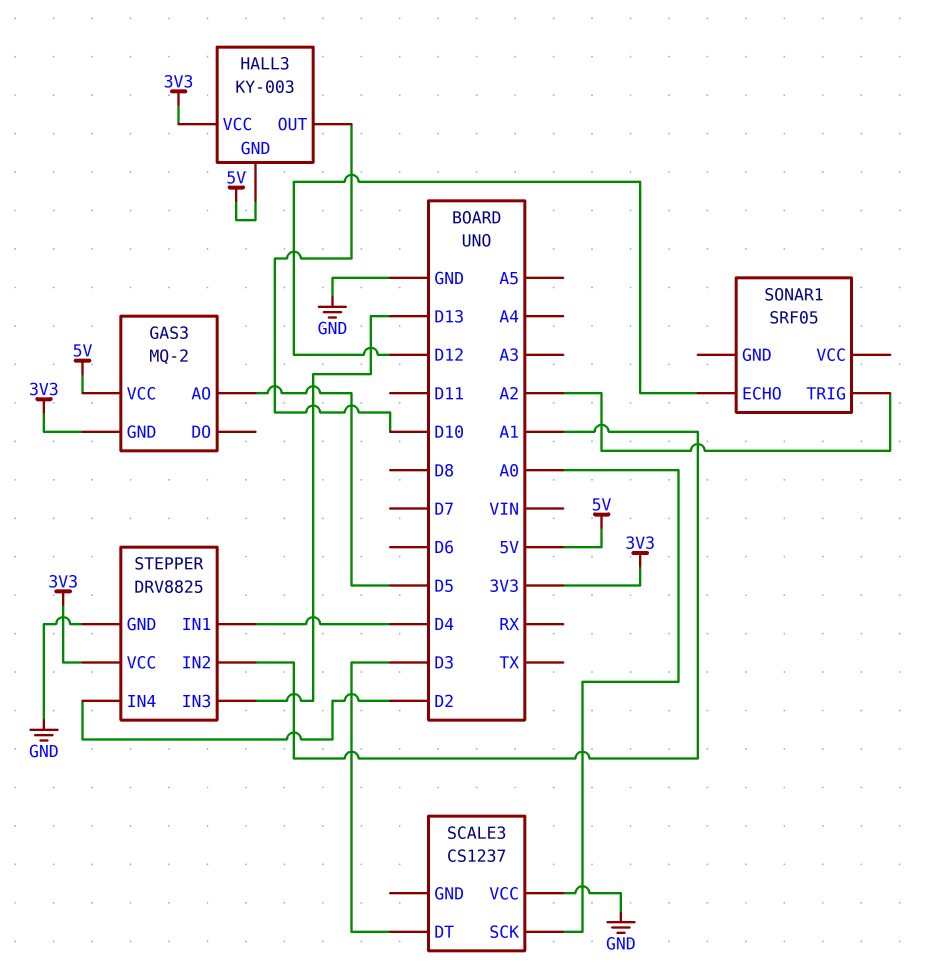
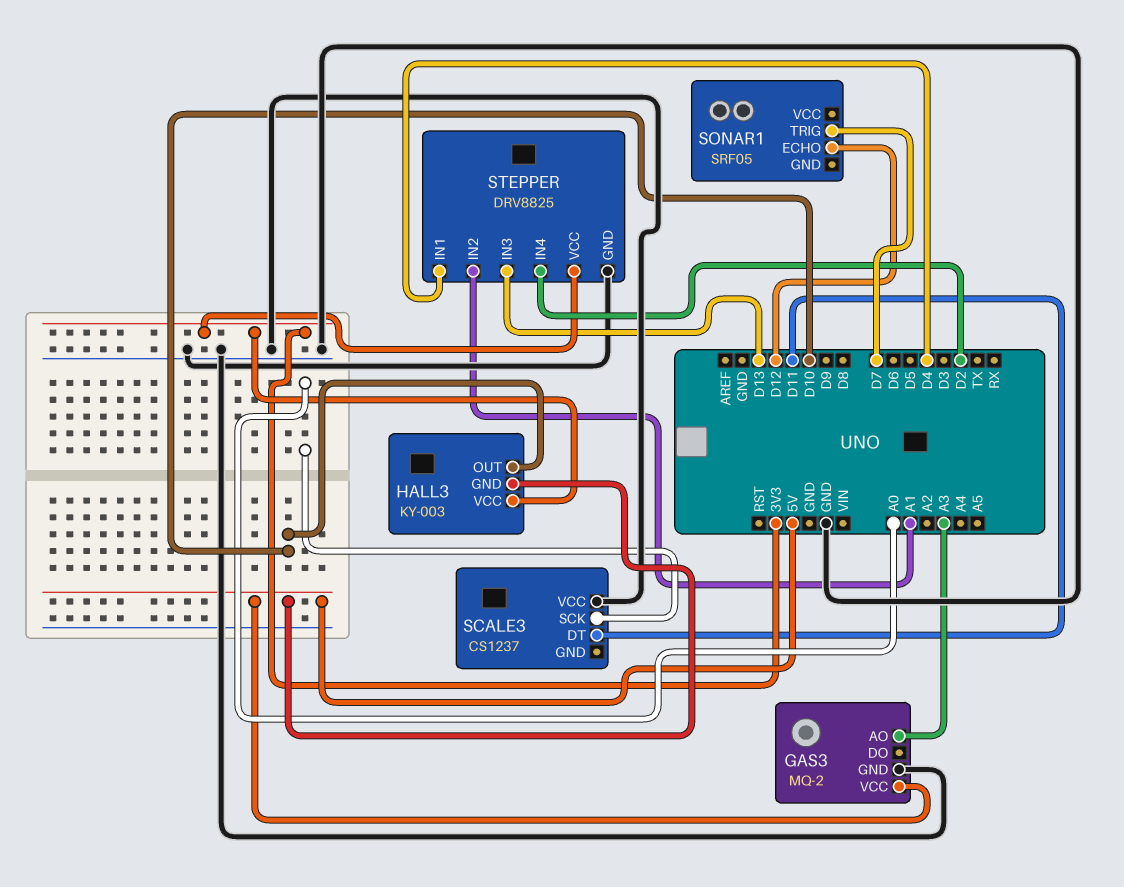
GAS3 pin AO: D5 -> A3
GAS3 pin GND: 3V3 -> GND
SCALE3 pin DT: D3 -> D11
SONAR1 pin TRIG: A2 -> D7

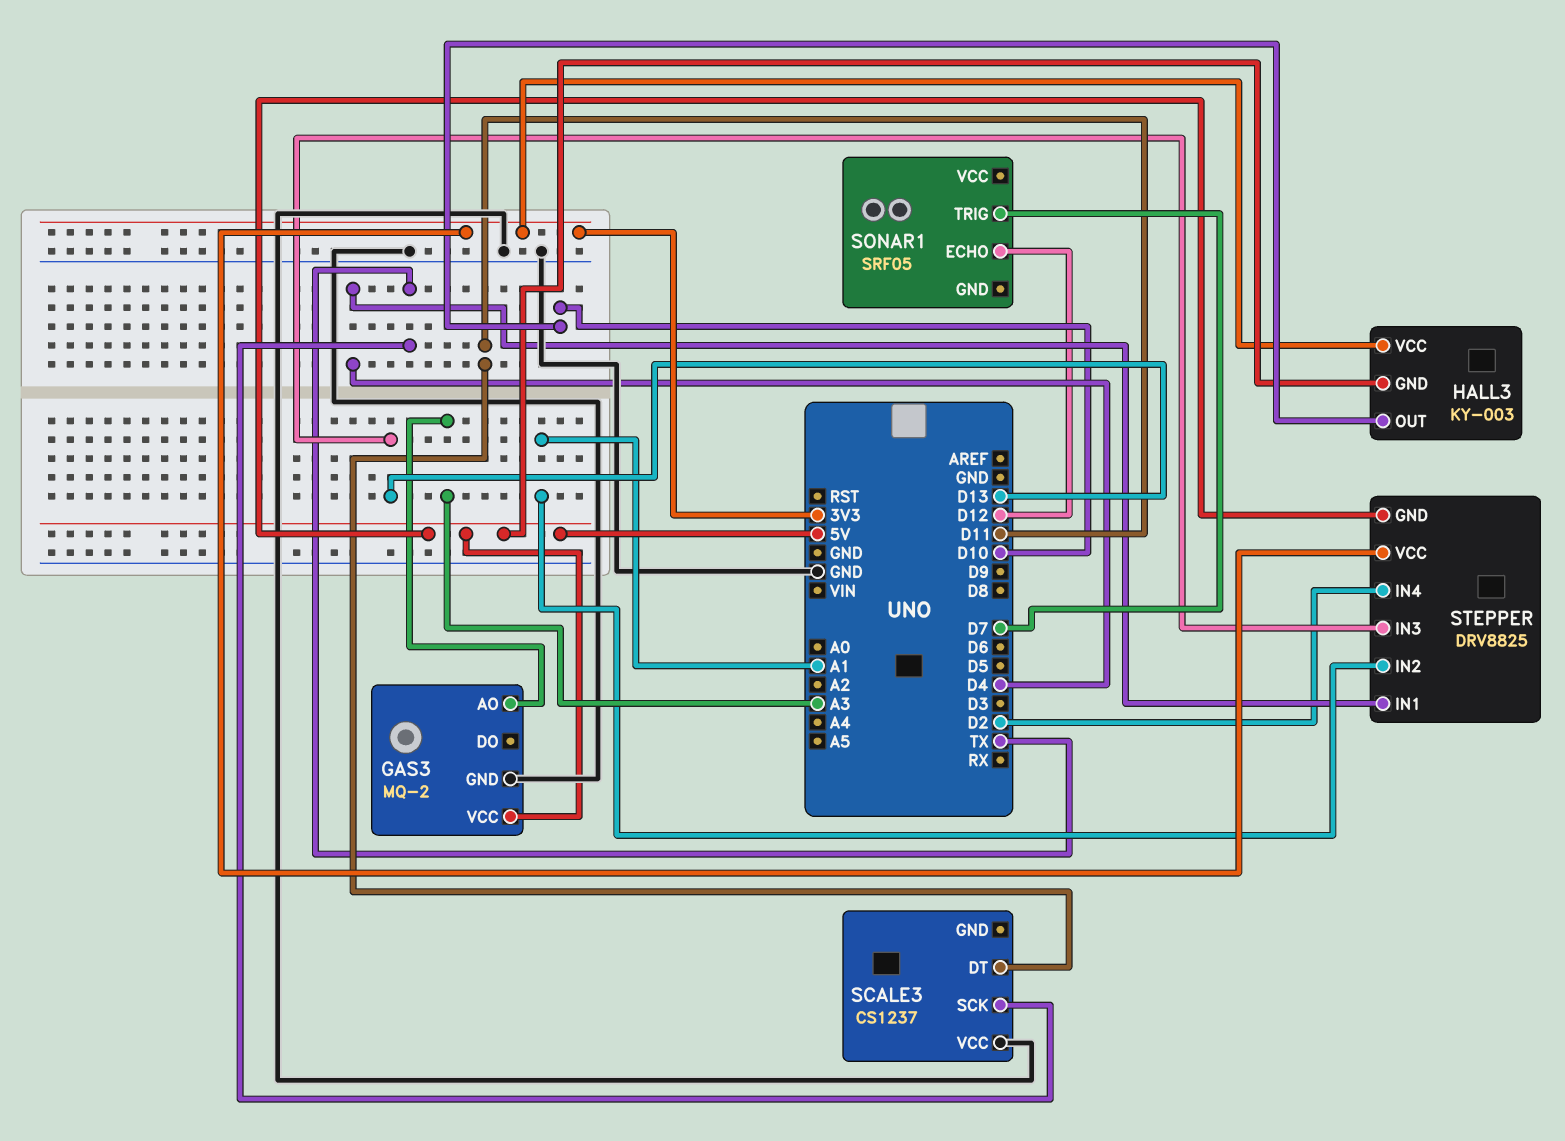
SCALE3 pin SCK: A0 -> TX
STEPPER pin GND: GND -> 5V

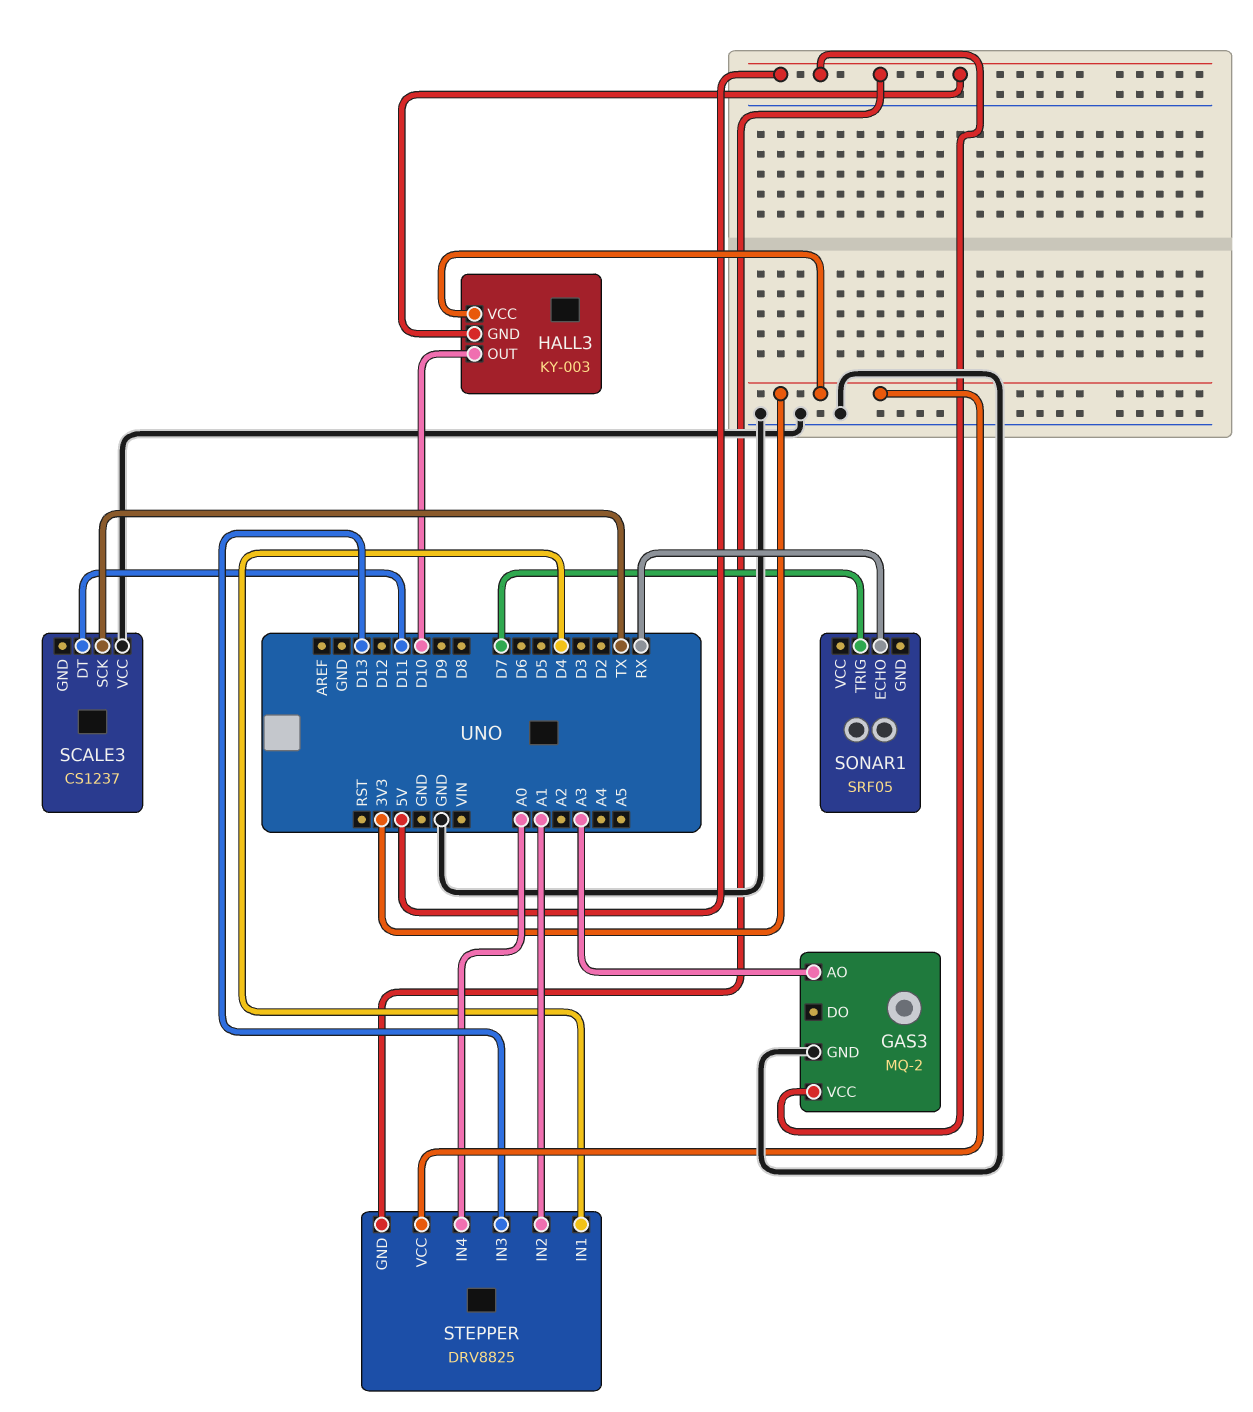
SONAR1 pin ECHO: D12 -> RX
STEPPER pin IN4: D2 -> A0

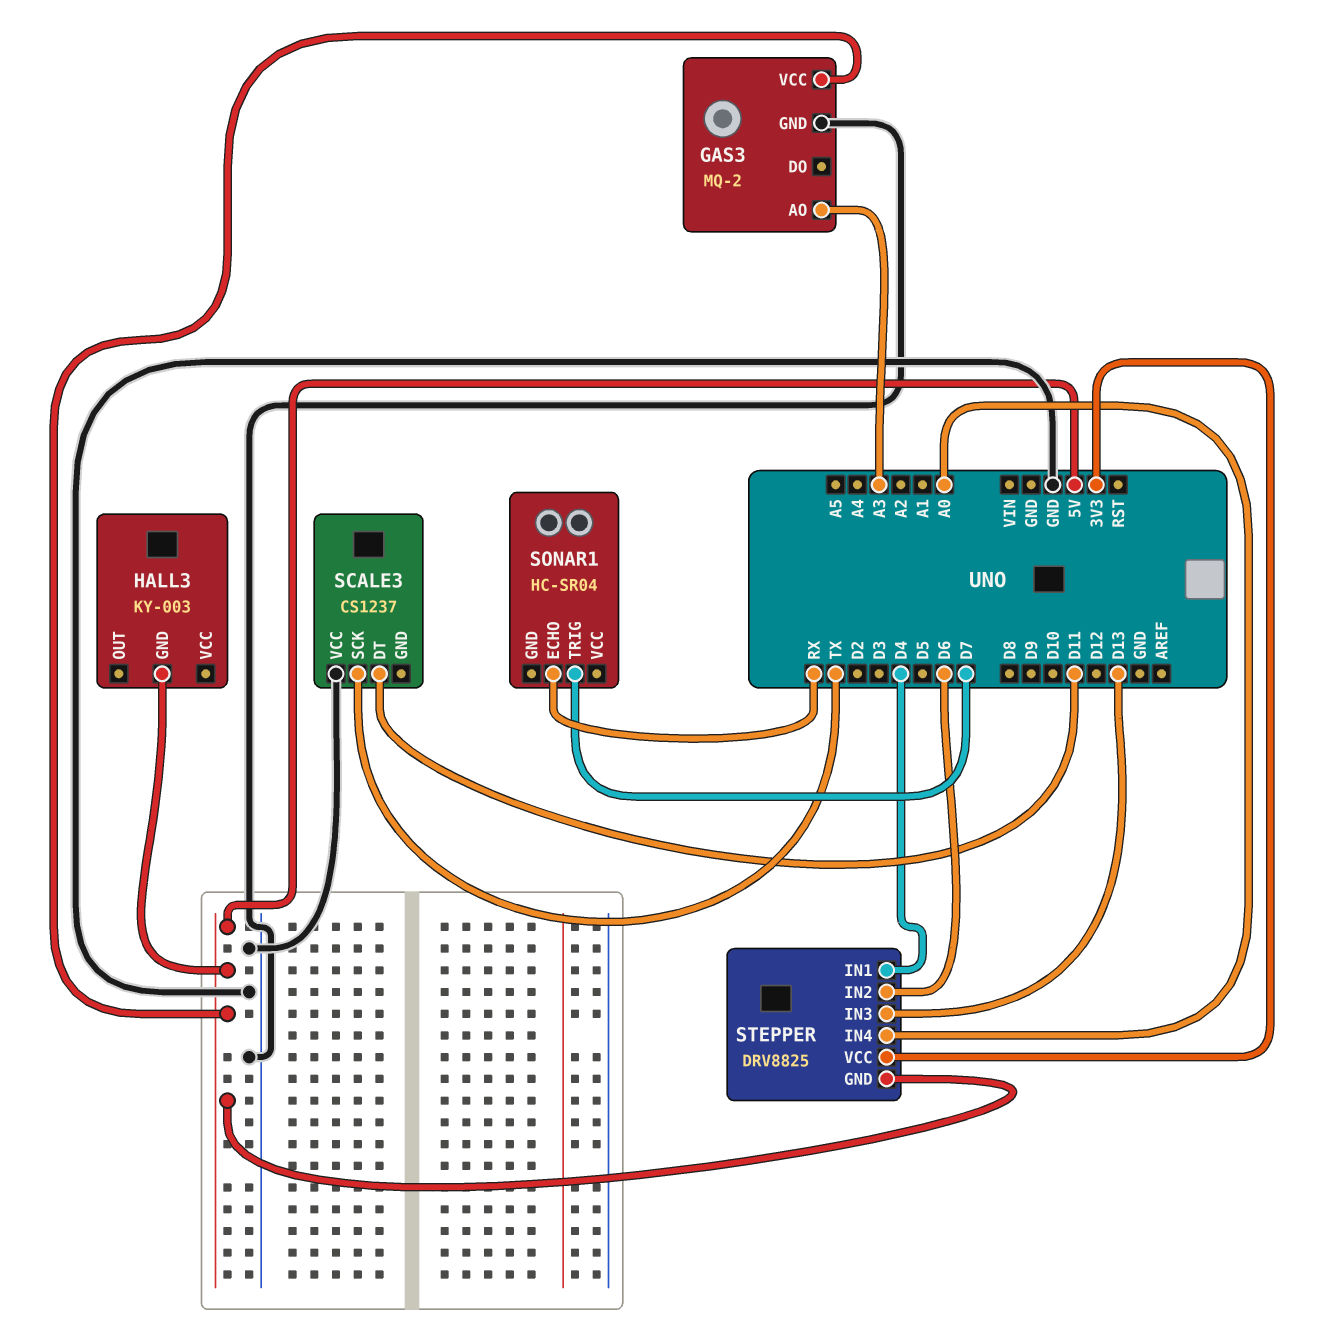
HALL3 pin OUT: D10 -> none
HALL3 pin VCC: 3V3 -> none
SONAR1: SRF05 -> HC-SR04
STEPPER pin IN2: A1 -> D6

